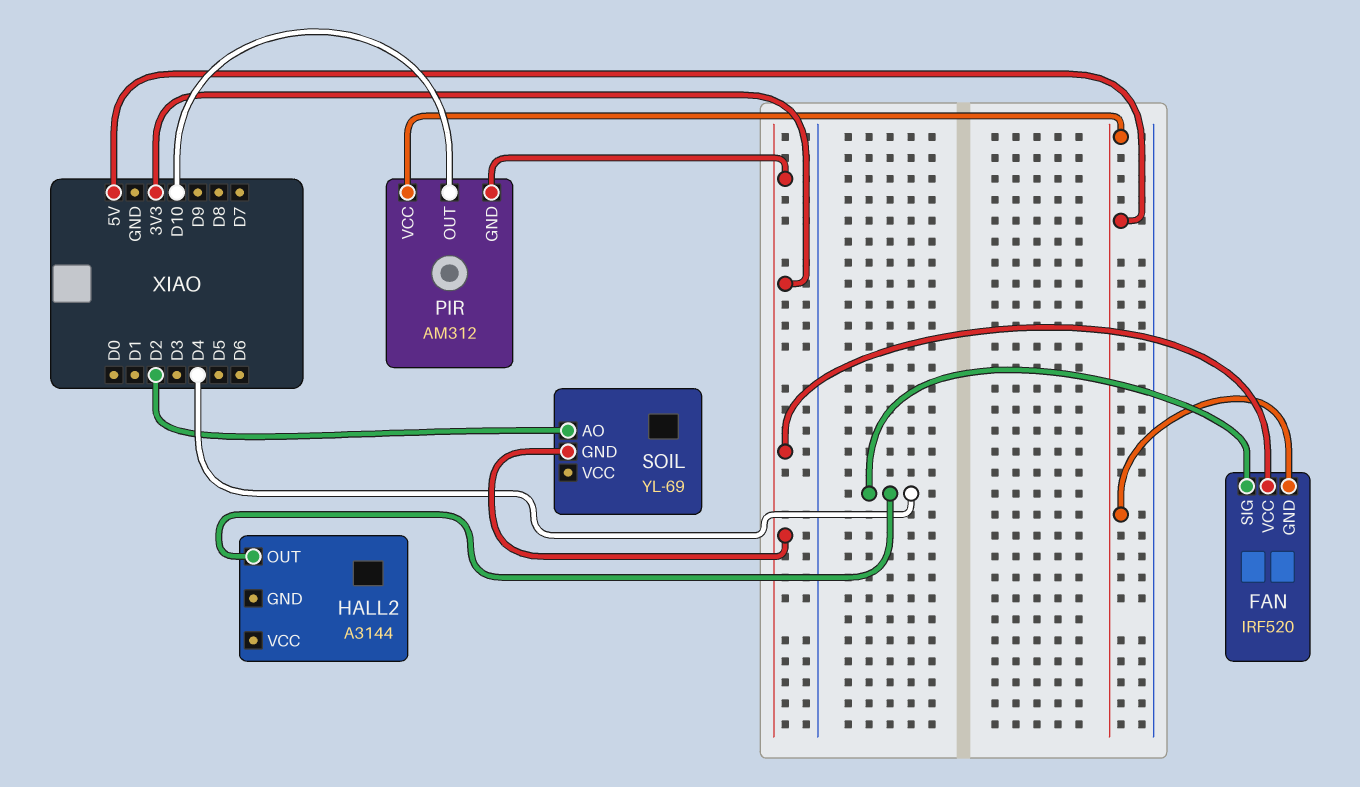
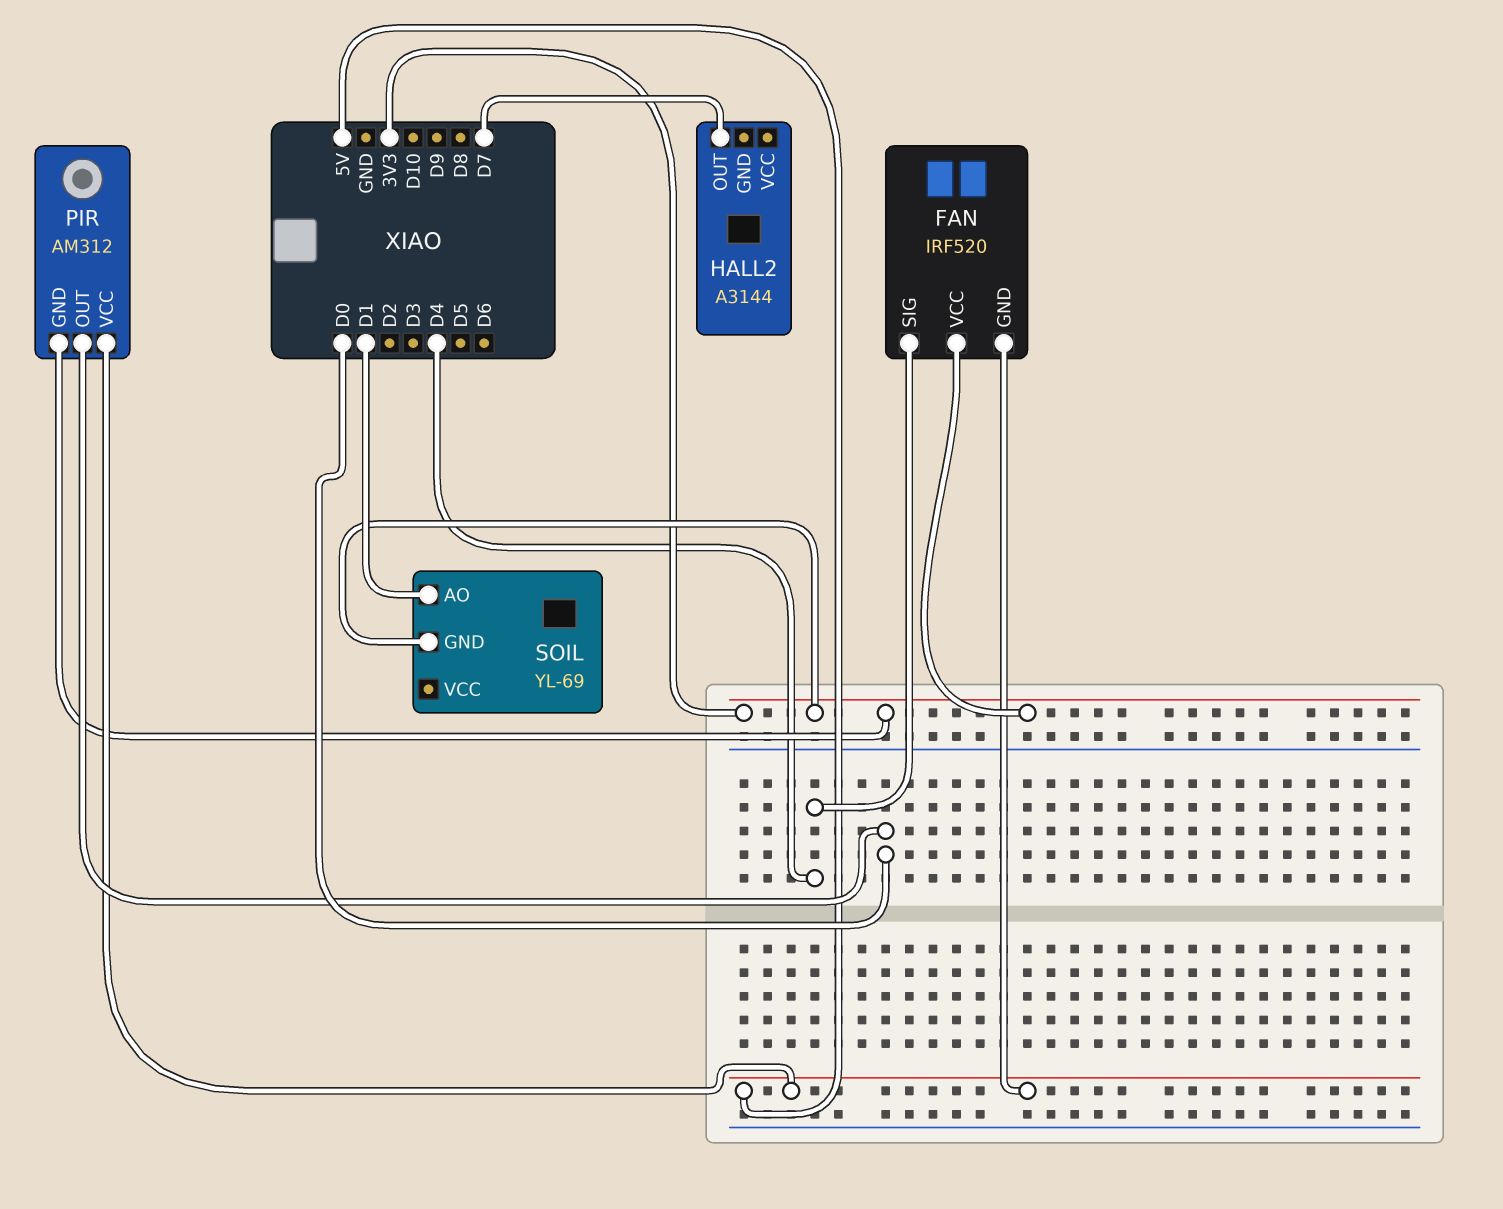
HALL2 pin OUT: D4 -> D7
PIR pin OUT: D10 -> D0
SOIL pin AO: D2 -> D1

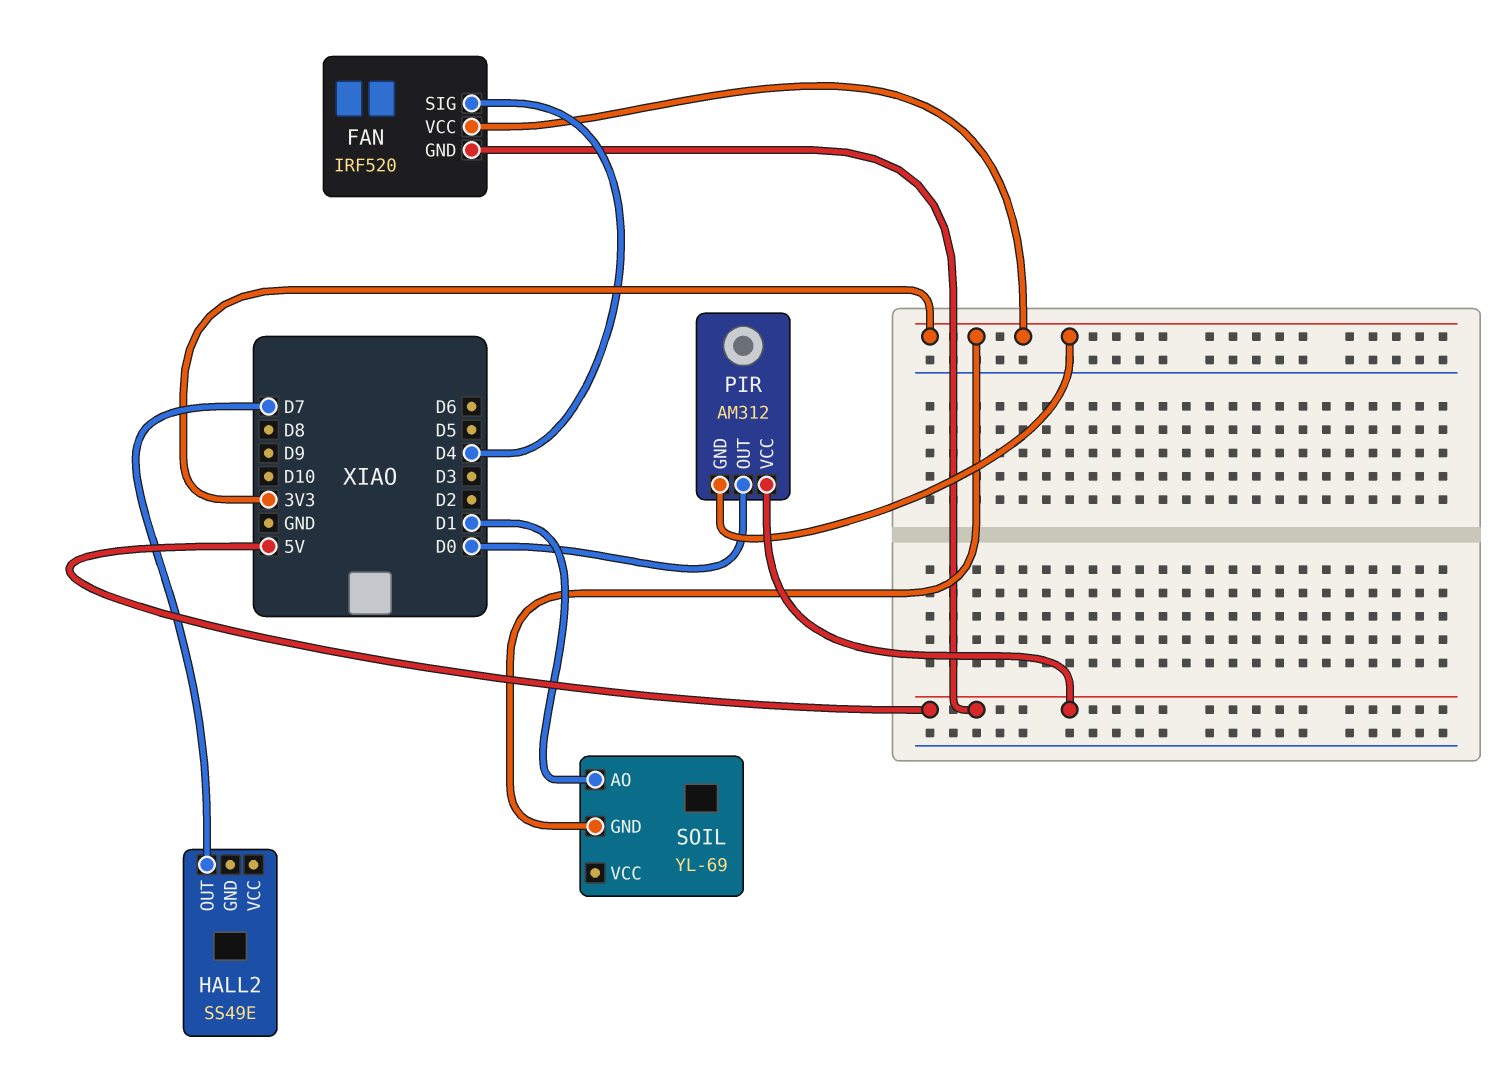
HALL2: A3144 -> SS49E

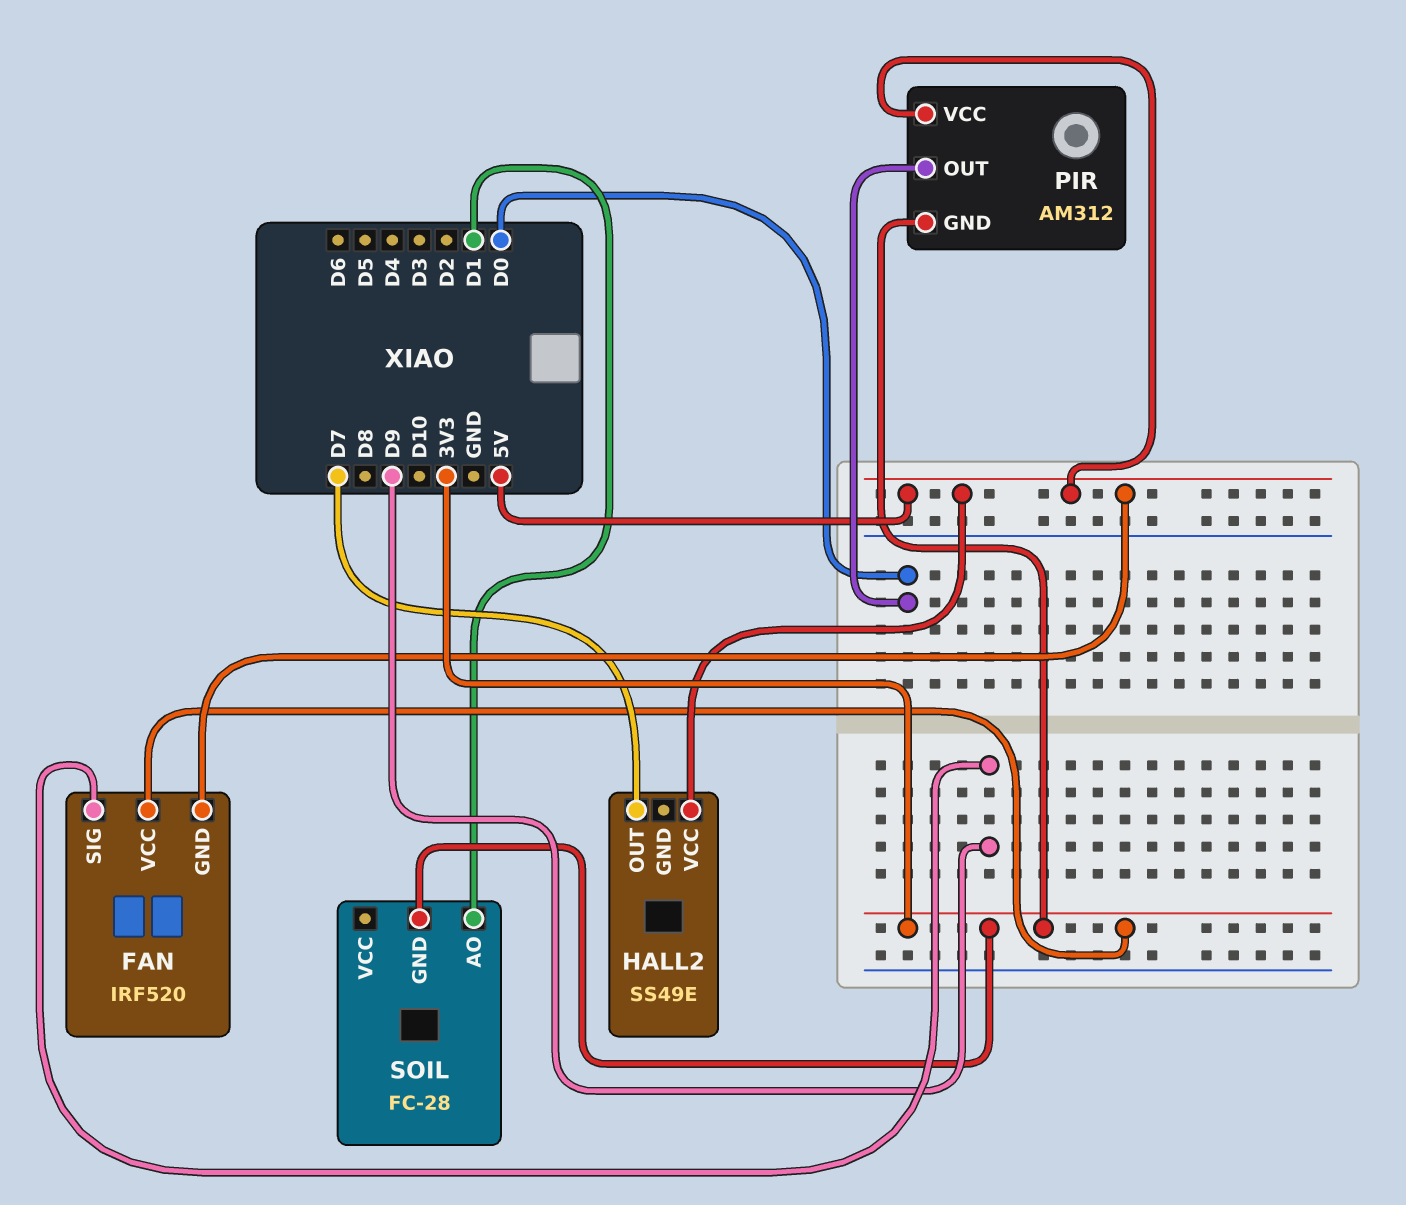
FAN pin SIG: D4 -> D9
HALL2 pin VCC: none -> 5V
SOIL: YL-69 -> FC-28

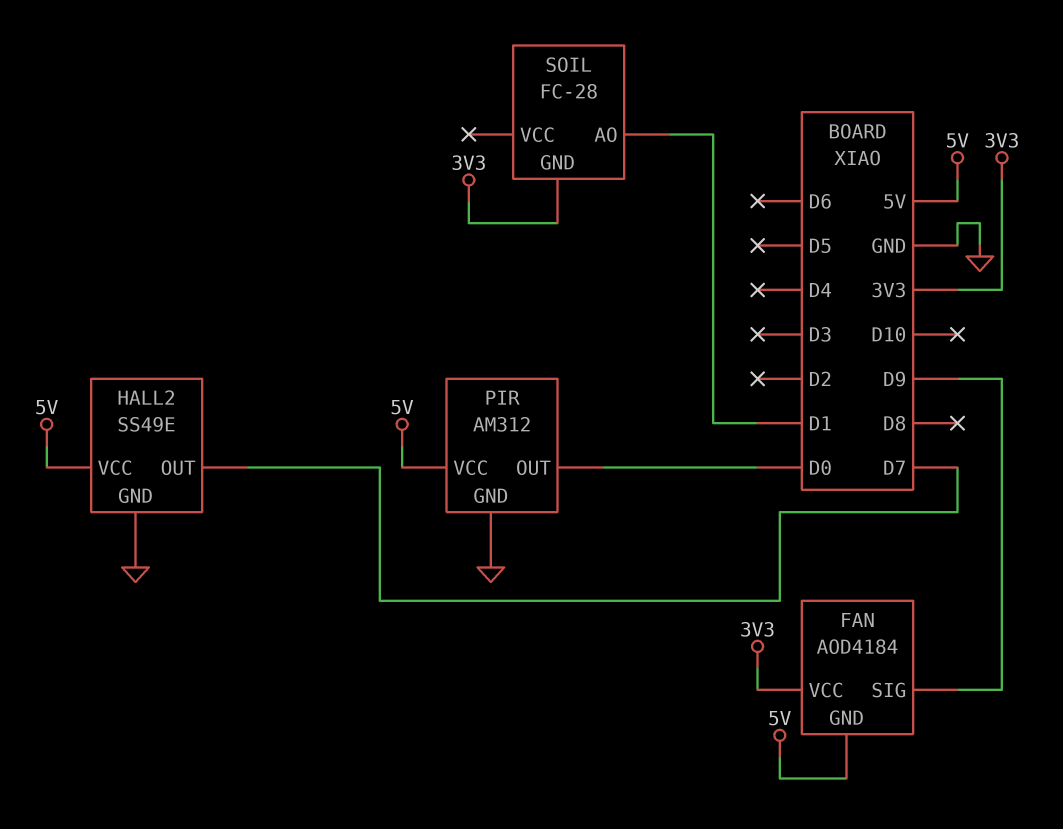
FAN: IRF520 -> AOD4184
HALL2 pin GND: none -> GND
PIR pin GND: 3V3 -> GND

